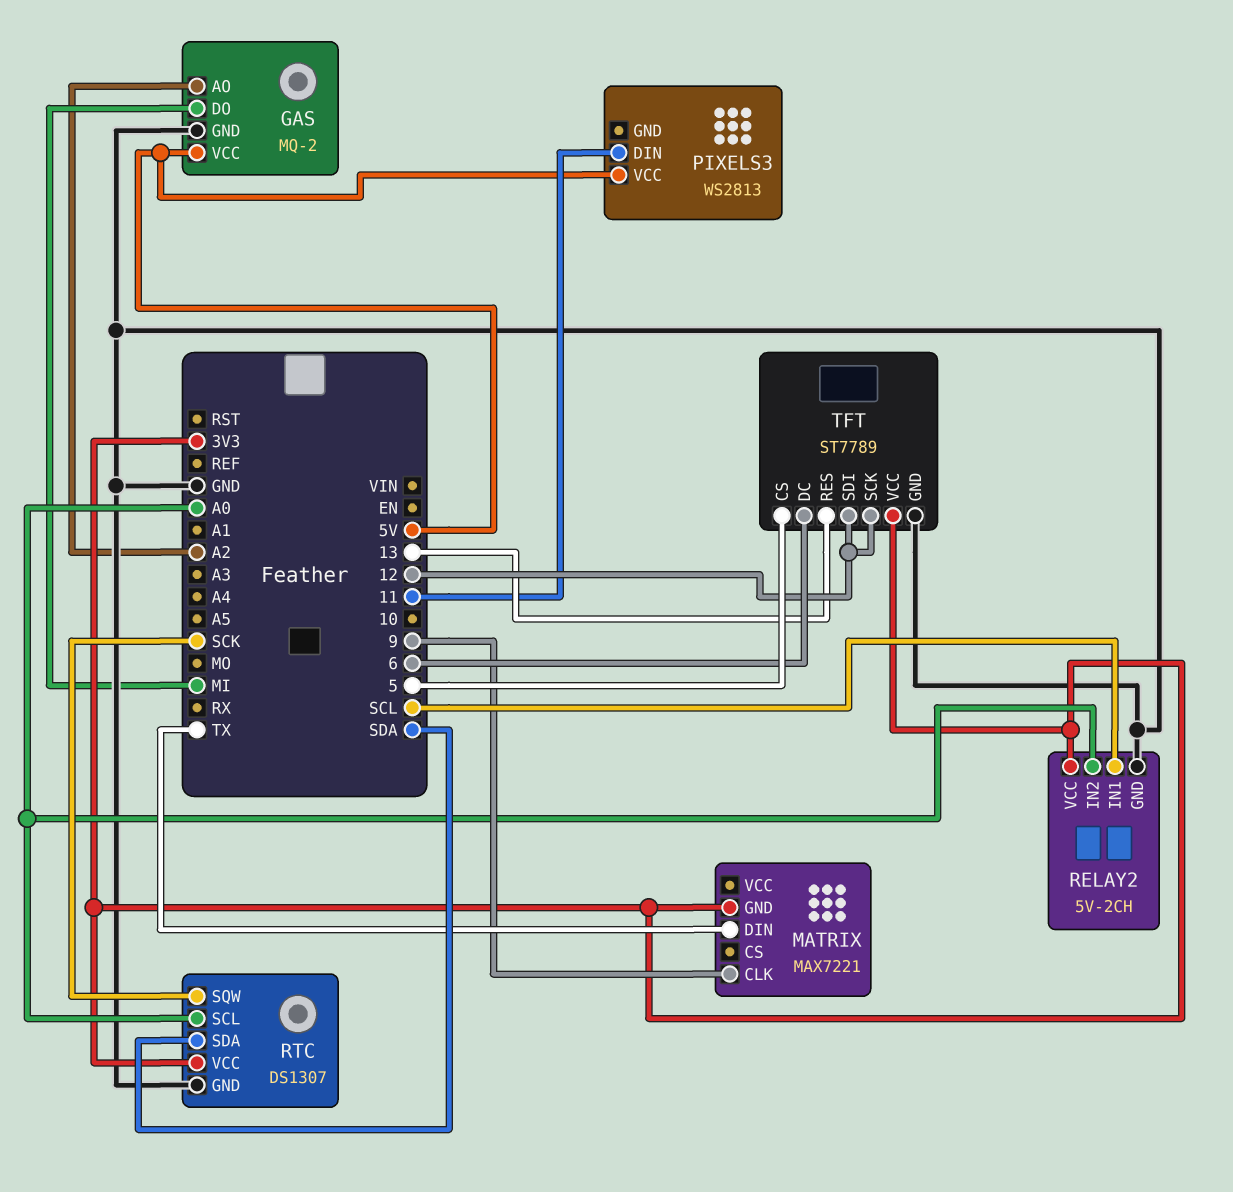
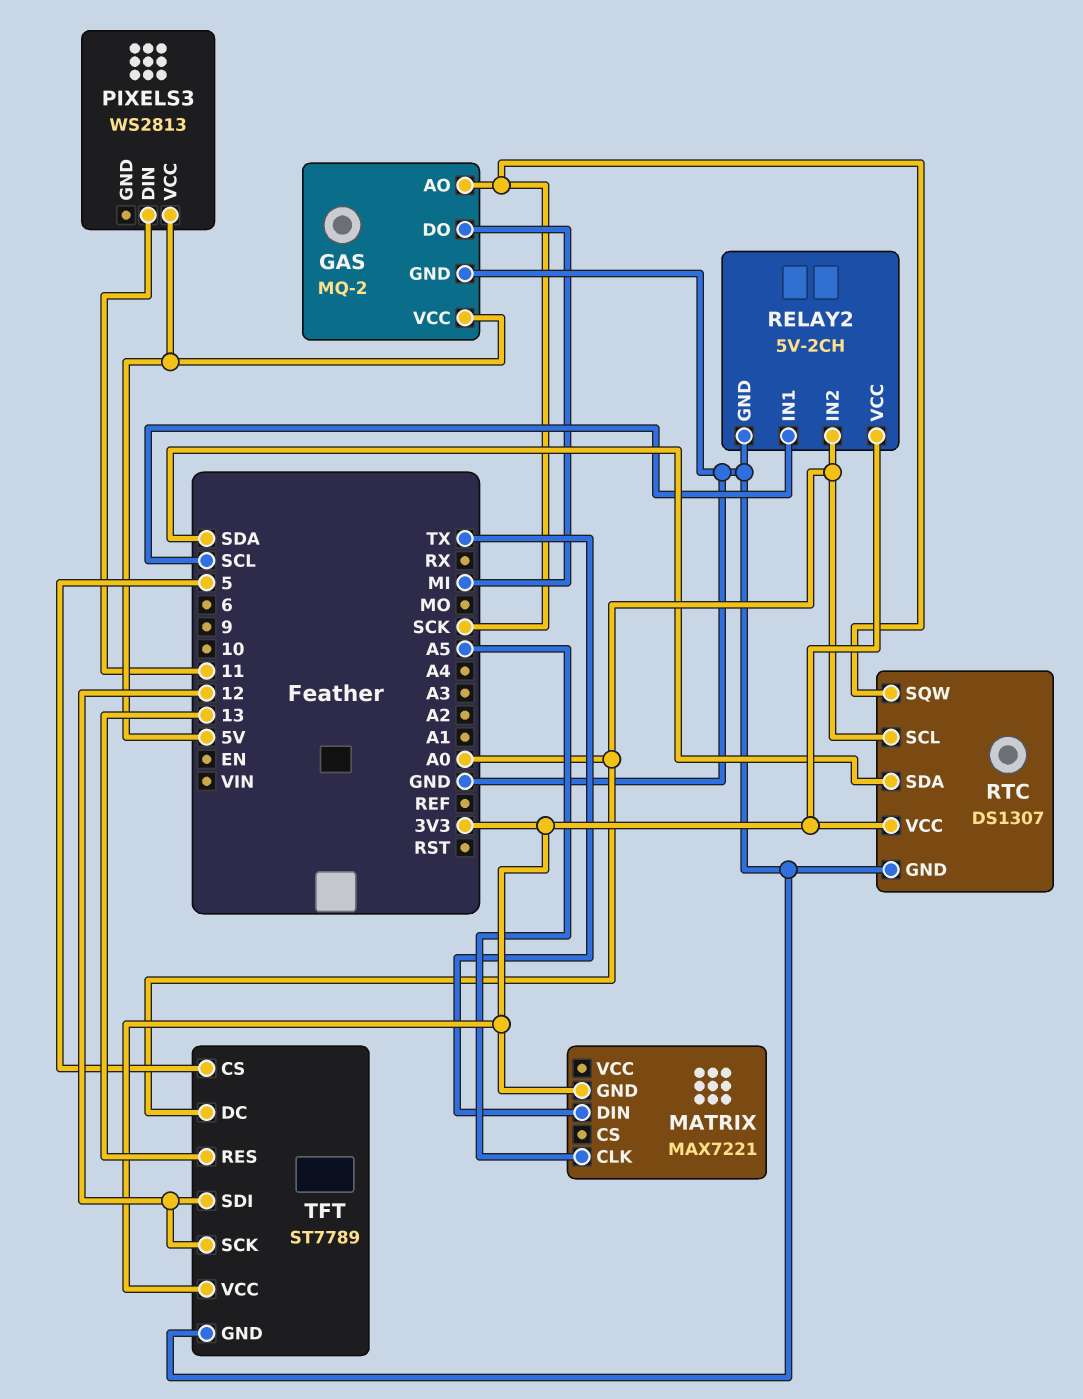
GAS pin AO: A2 -> SCK
MATRIX pin CLK: 9 -> A5
TFT pin DC: 6 -> A0

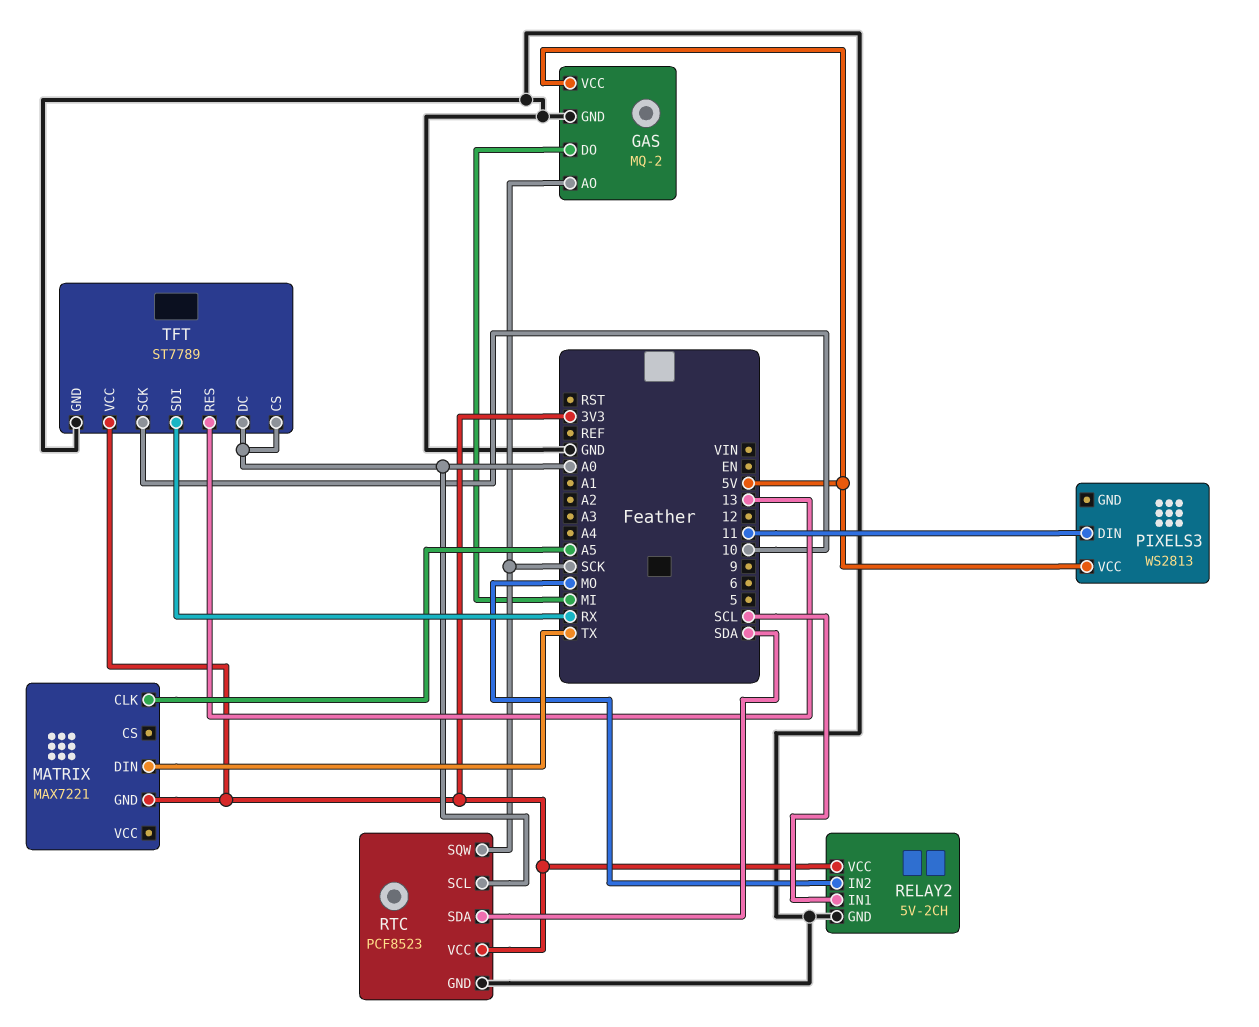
RELAY2 pin IN2: A0 -> MO
RTC: DS1307 -> PCF8523
TFT pin CS: 5 -> A0
TFT pin SCK: 12 -> 10
TFT pin SDI: 12 -> RX

